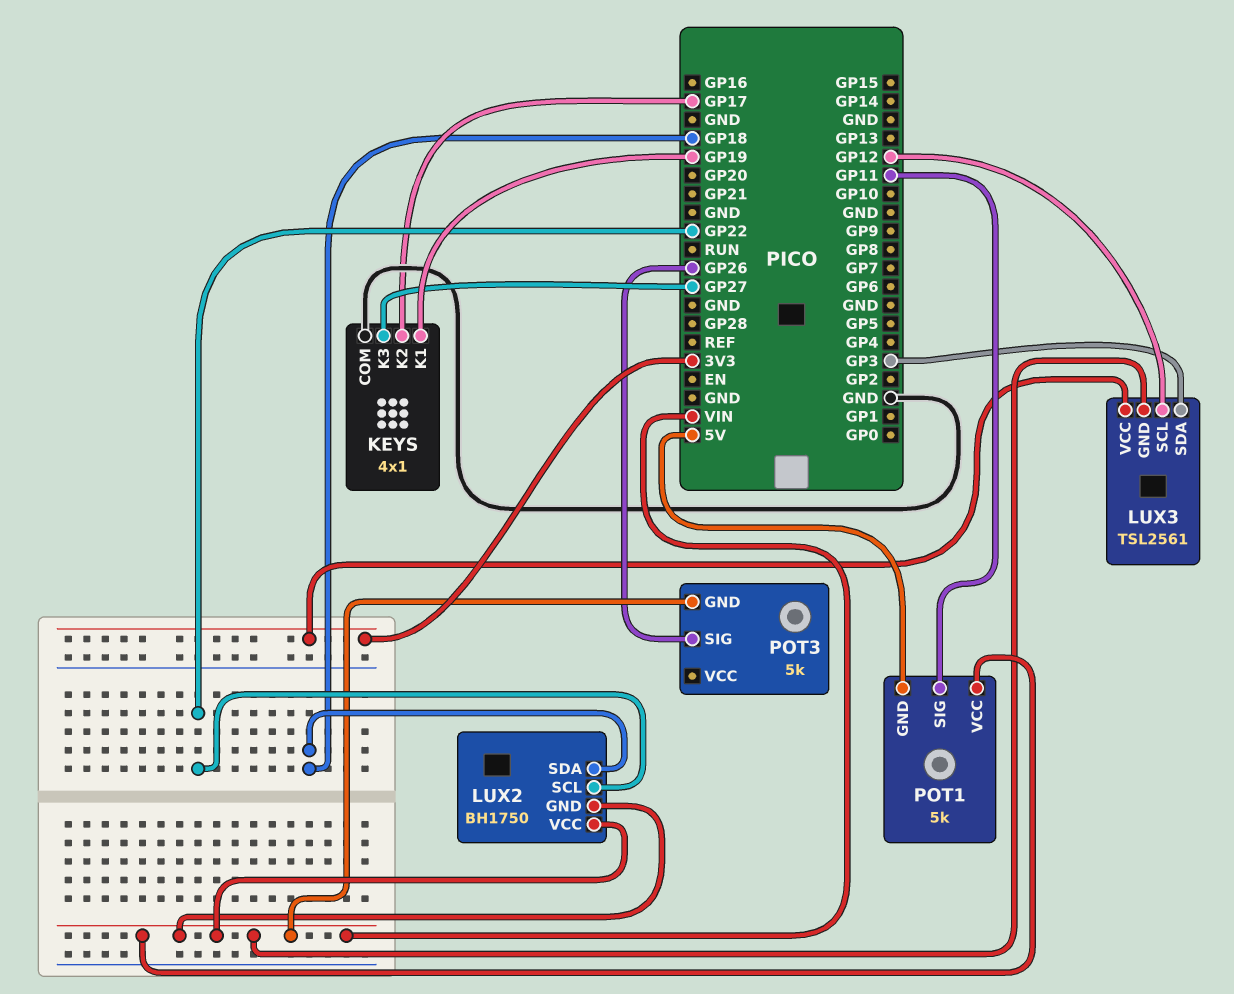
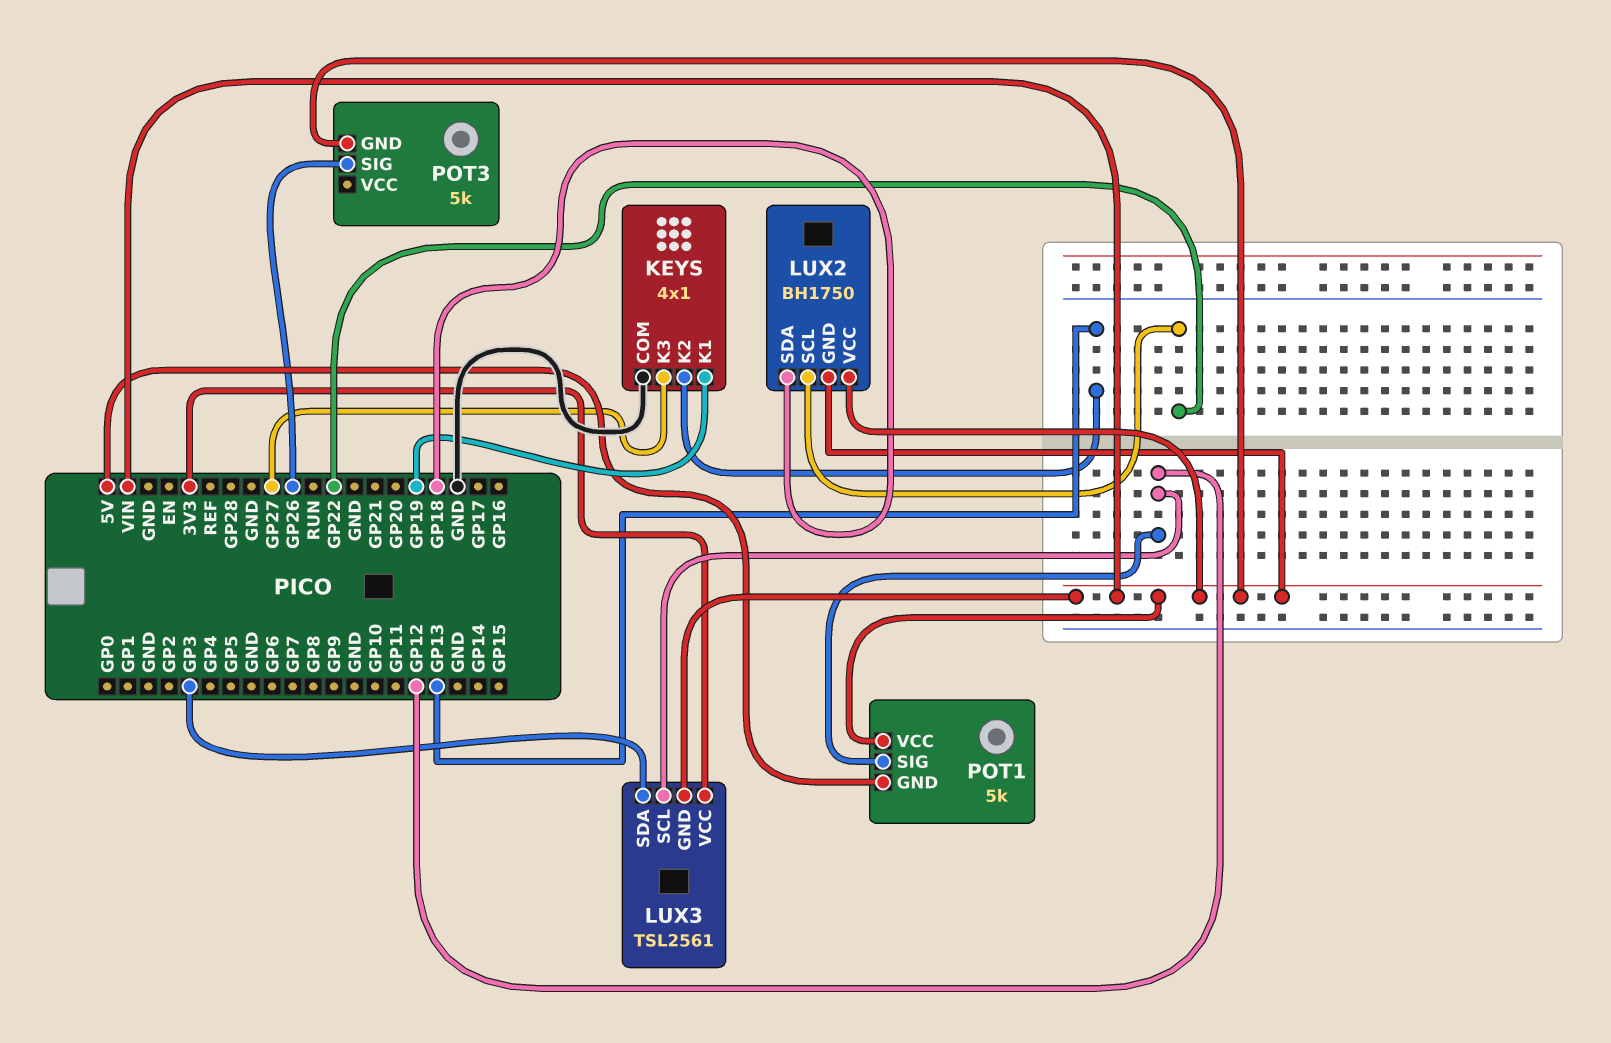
KEYS pin K2: GP17 -> GP13
POT1 pin SIG: GP11 -> GP12

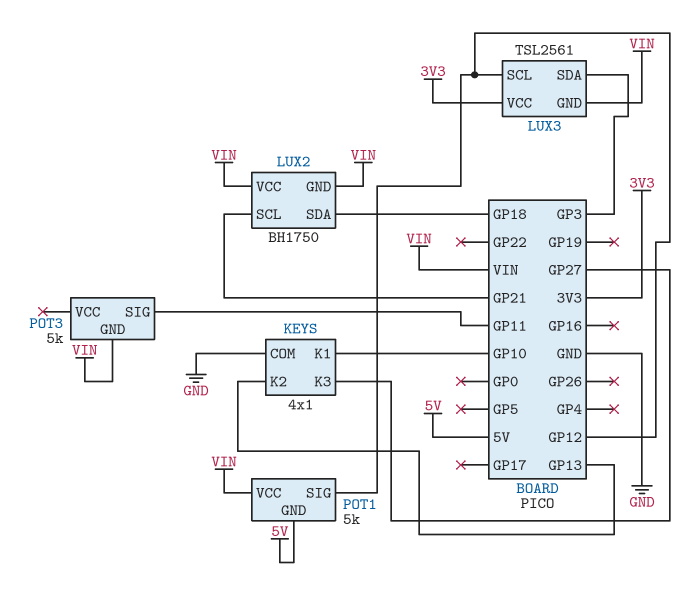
KEYS pin K1: GP19 -> GP10
LUX2 pin SCL: GP22 -> GP21
POT3 pin SIG: GP26 -> GP11

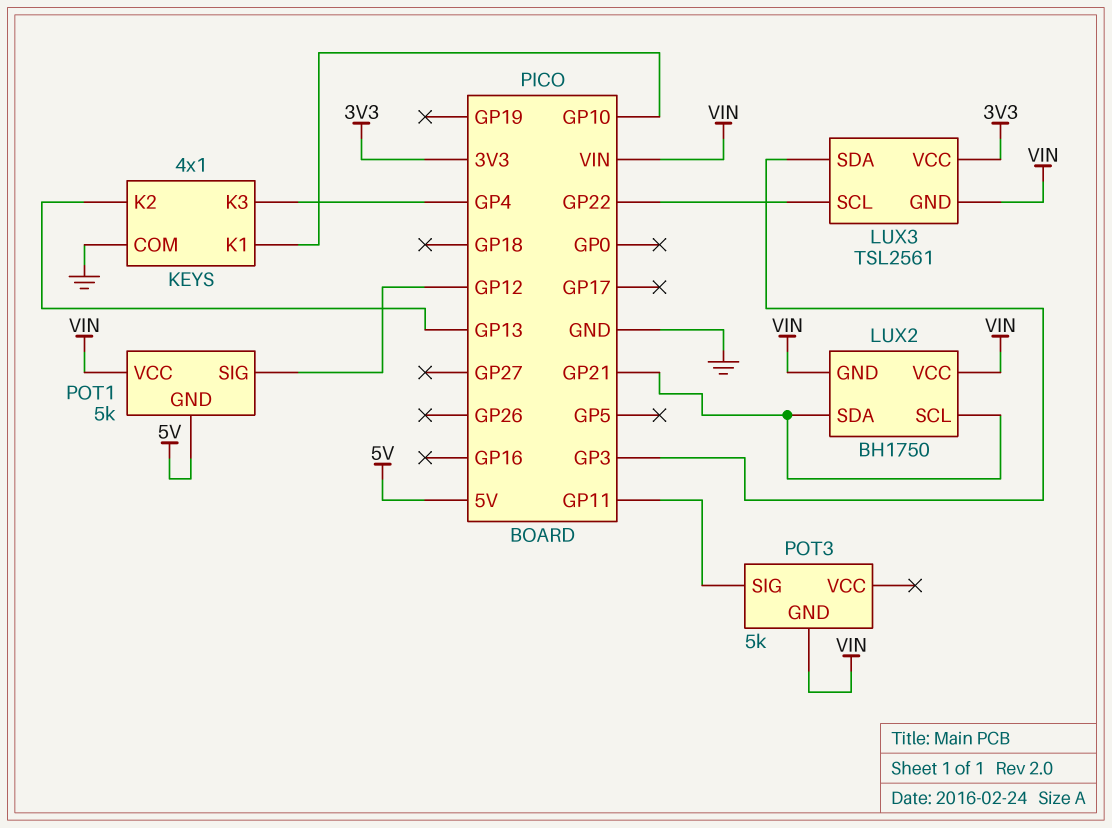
KEYS pin K3: GP27 -> GP4
LUX2 pin SDA: GP18 -> GP21
LUX3 pin SCL: GP12 -> GP22

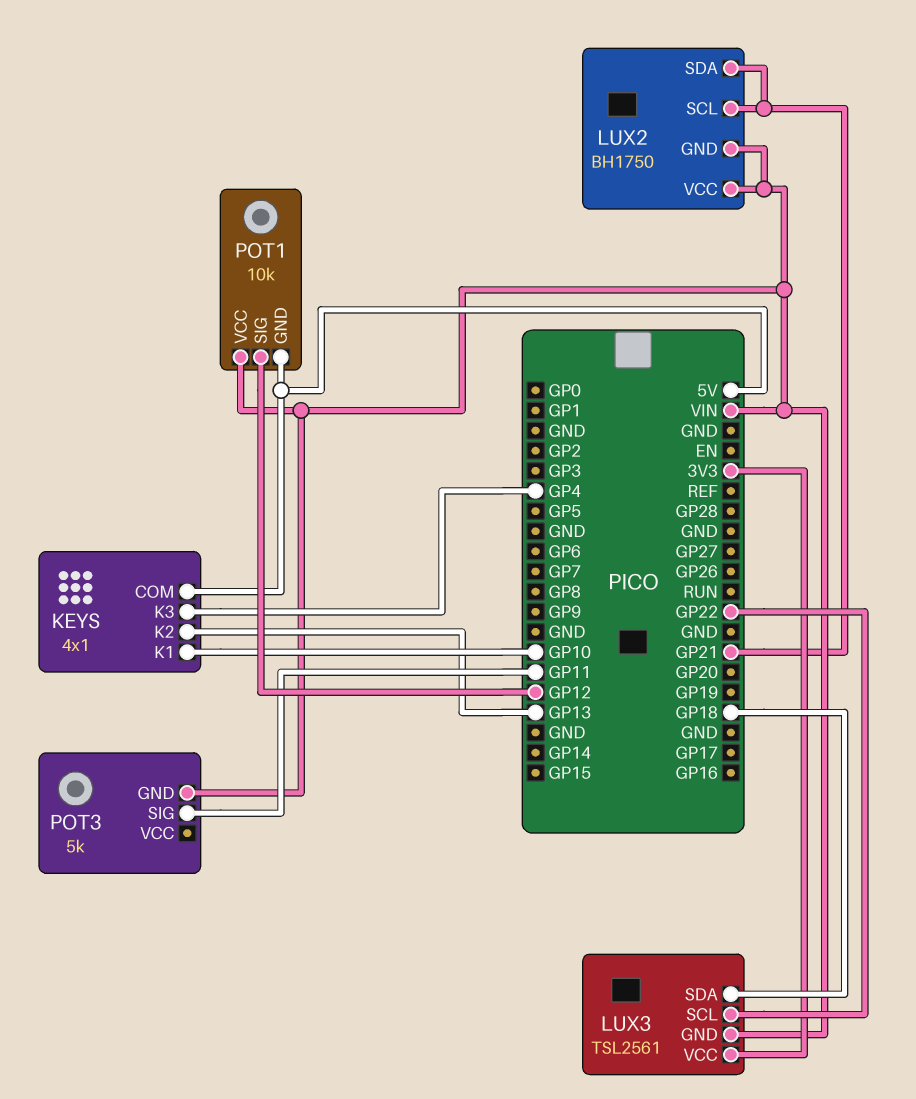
KEYS pin COM: GND -> 5V
LUX3 pin SDA: GP3 -> GP18
POT1: 5k -> 10k

